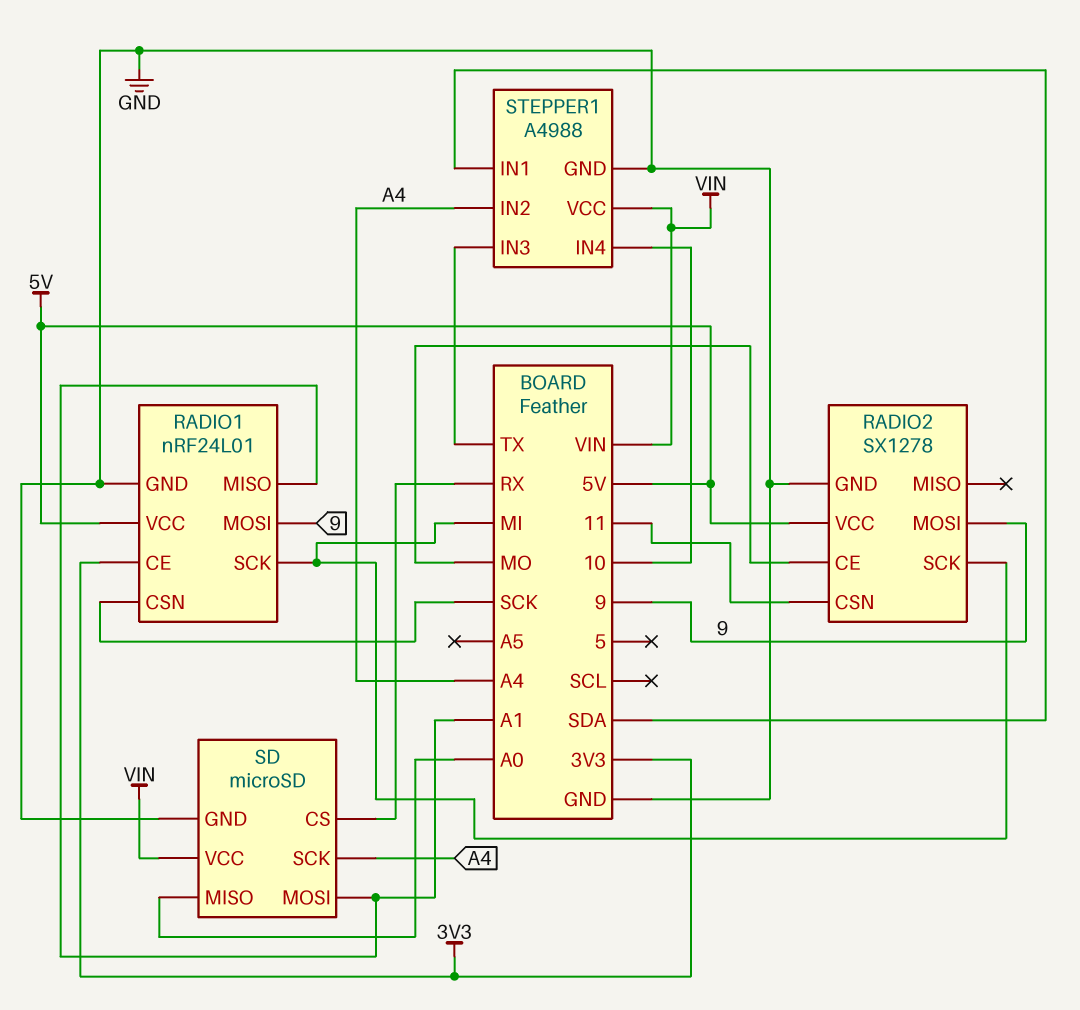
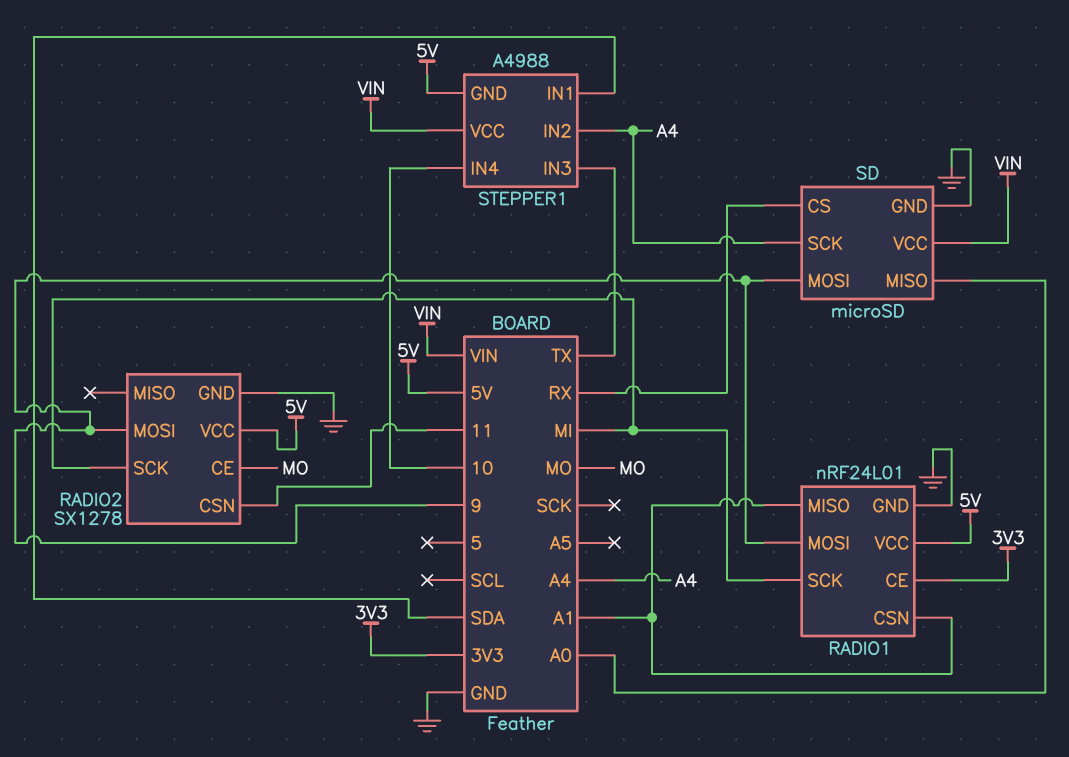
RADIO1 pin CSN: SCK -> A1
SD pin MOSI: A1 -> 9
STEPPER1 pin GND: GND -> 5V

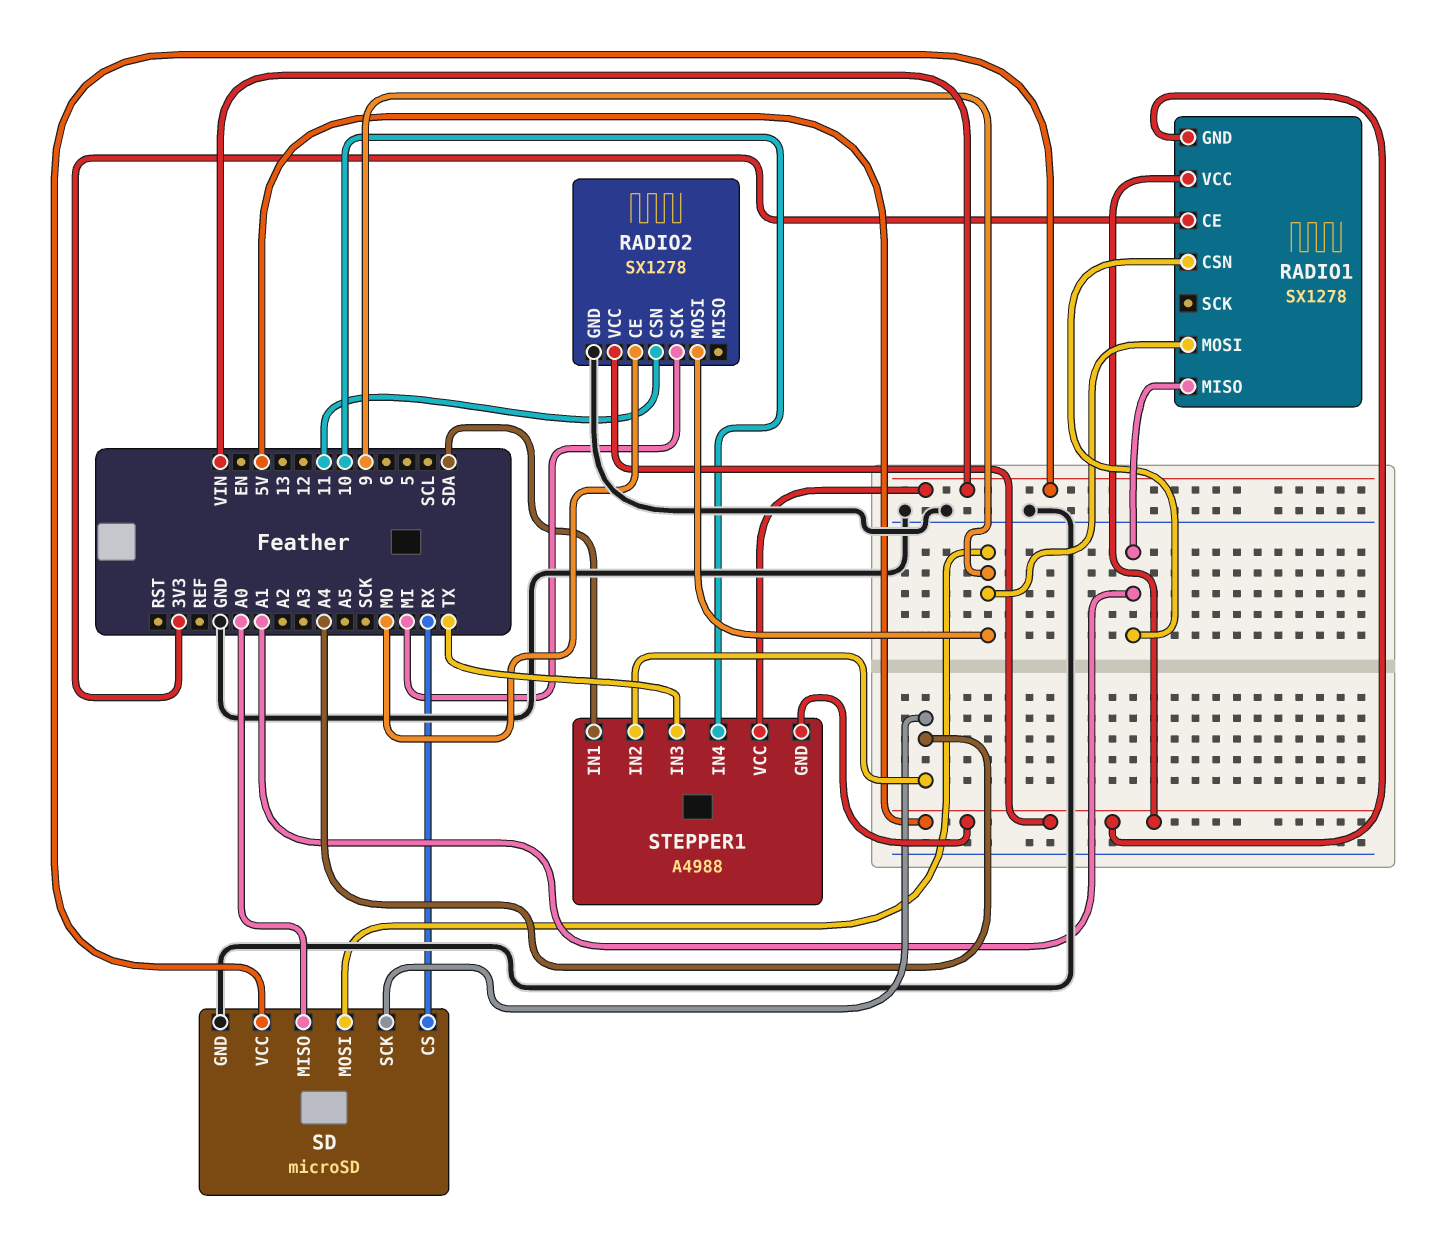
RADIO1: nRF24L01 -> SX1278
RADIO1 pin GND: GND -> 5V
RADIO1 pin SCK: MI -> none

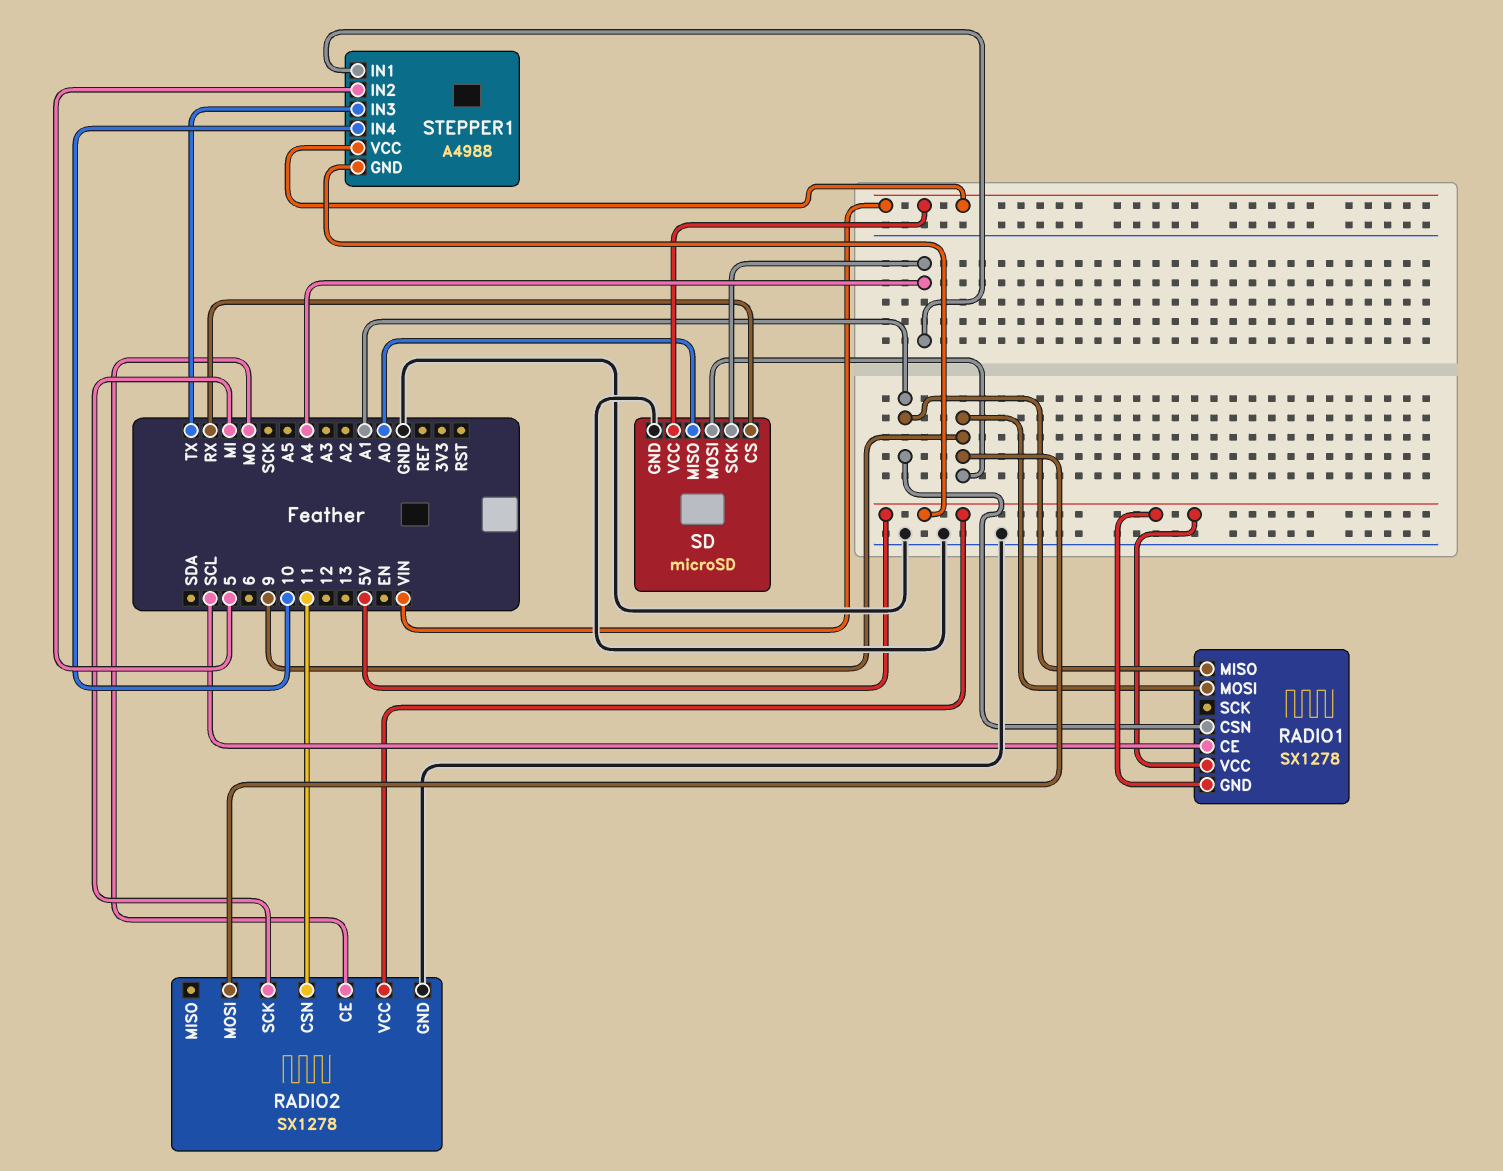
RADIO1 pin CE: 3V3 -> SCL
STEPPER1 pin IN1: SDA -> A4
STEPPER1 pin IN2: A4 -> 5

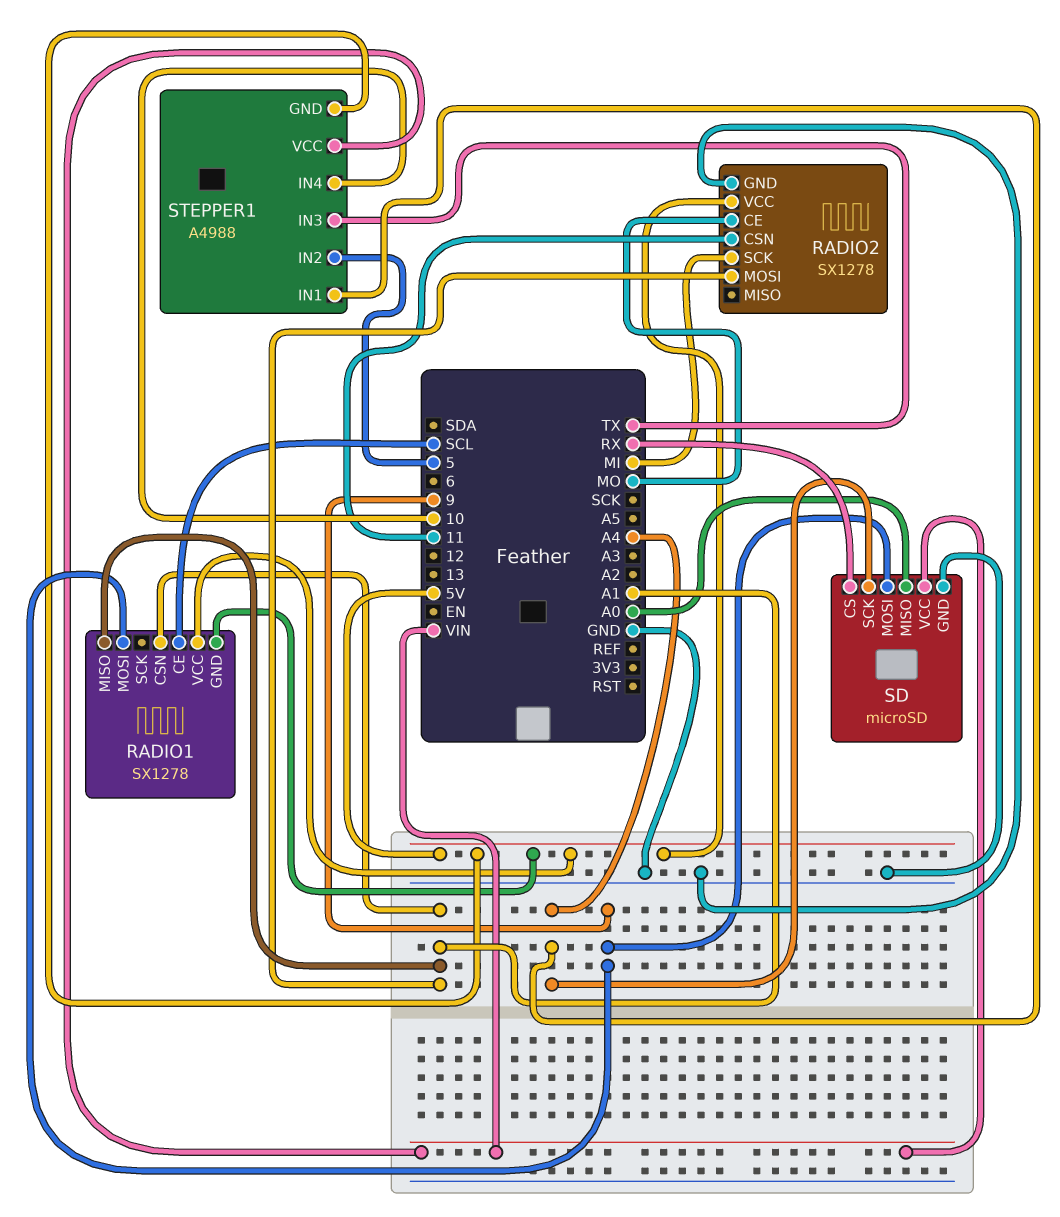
RADIO2 pin MOSI: 9 -> A1

